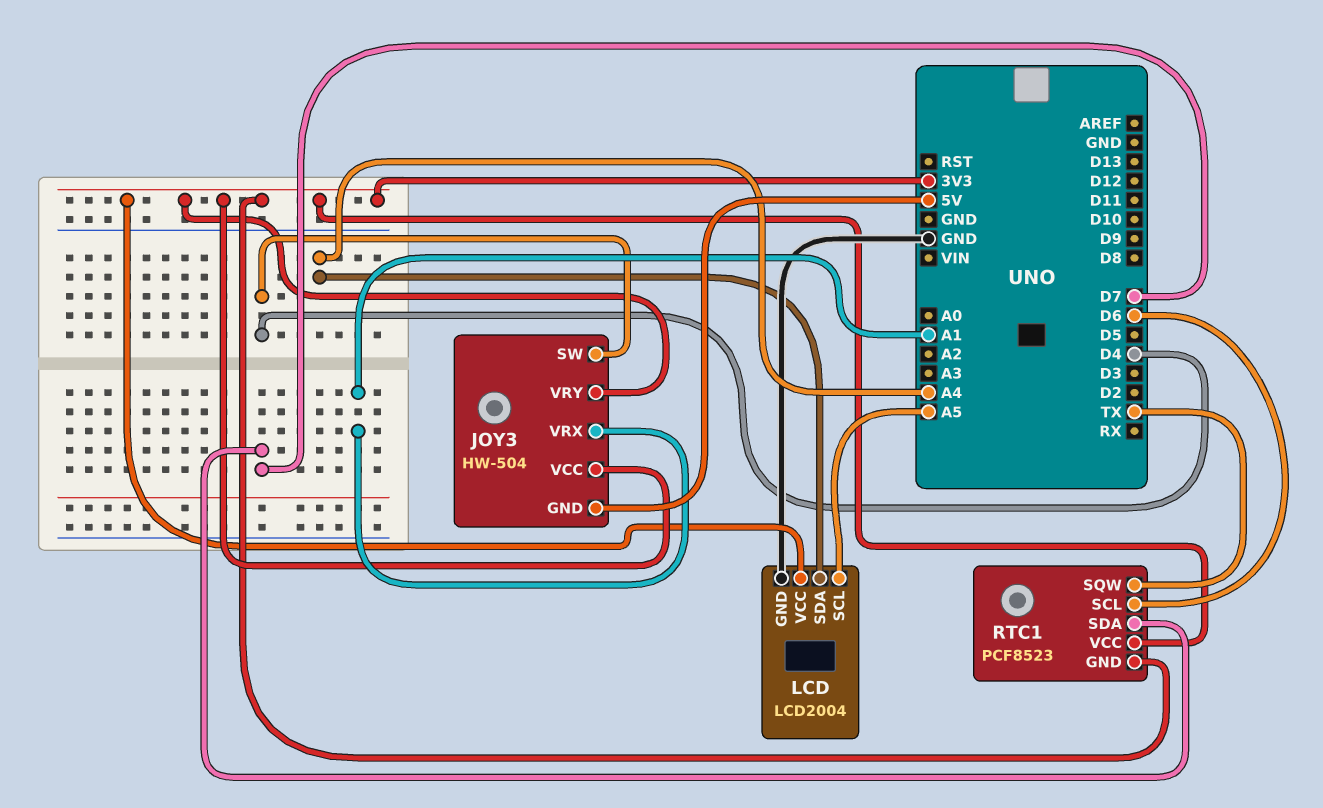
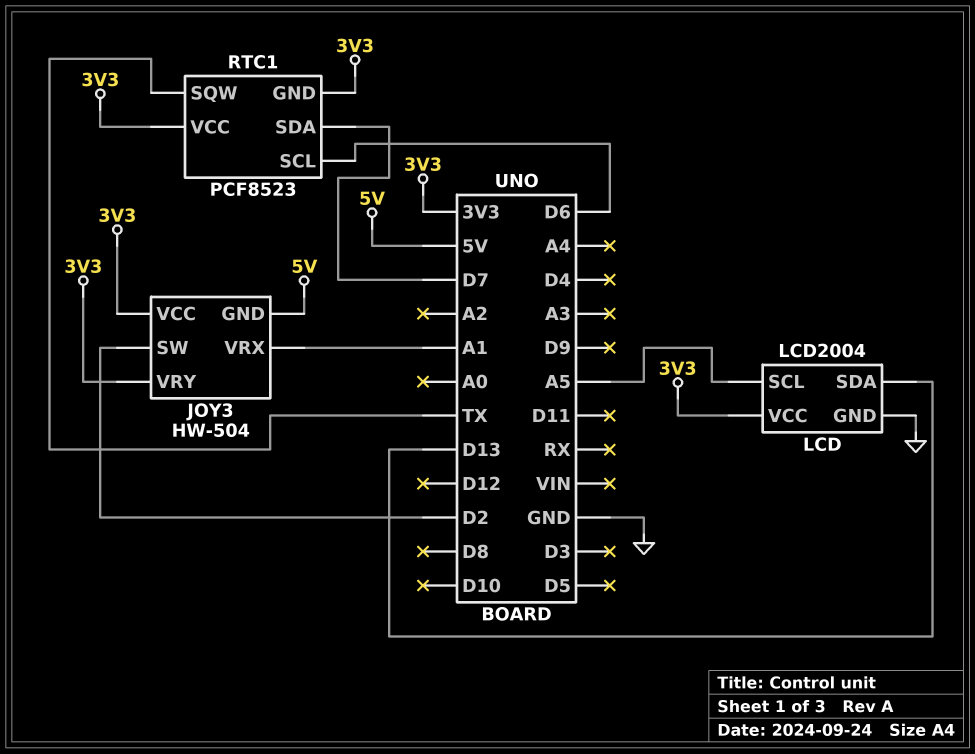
JOY3 pin SW: D4 -> D2
LCD pin SDA: A4 -> D13

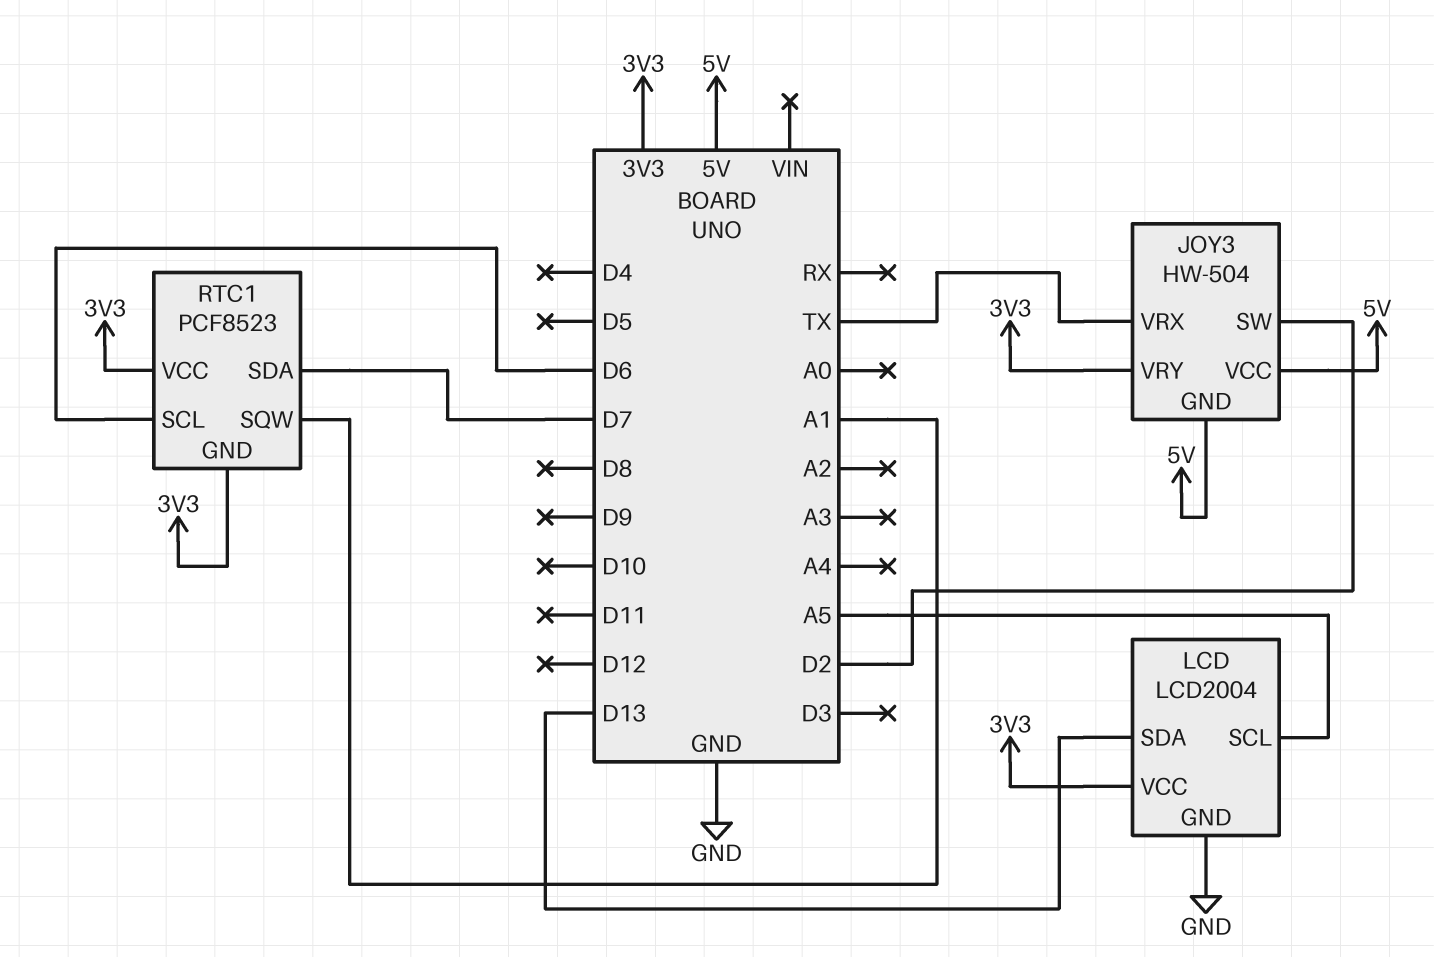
JOY3 pin VCC: 3V3 -> 5V
JOY3 pin VRX: A1 -> TX
RTC1 pin SQW: TX -> A1

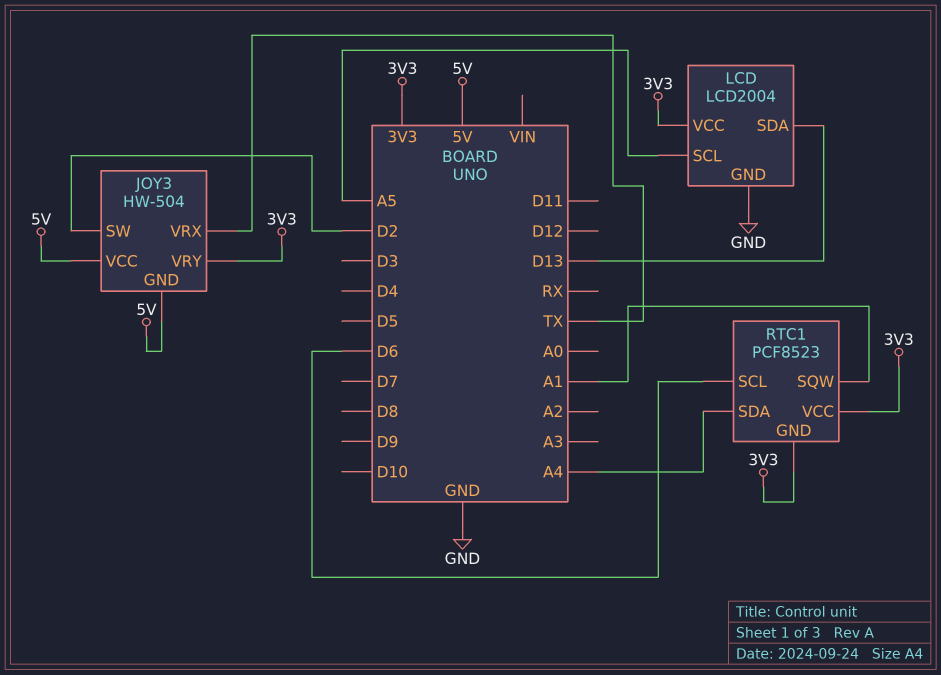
RTC1 pin SDA: D7 -> A4

